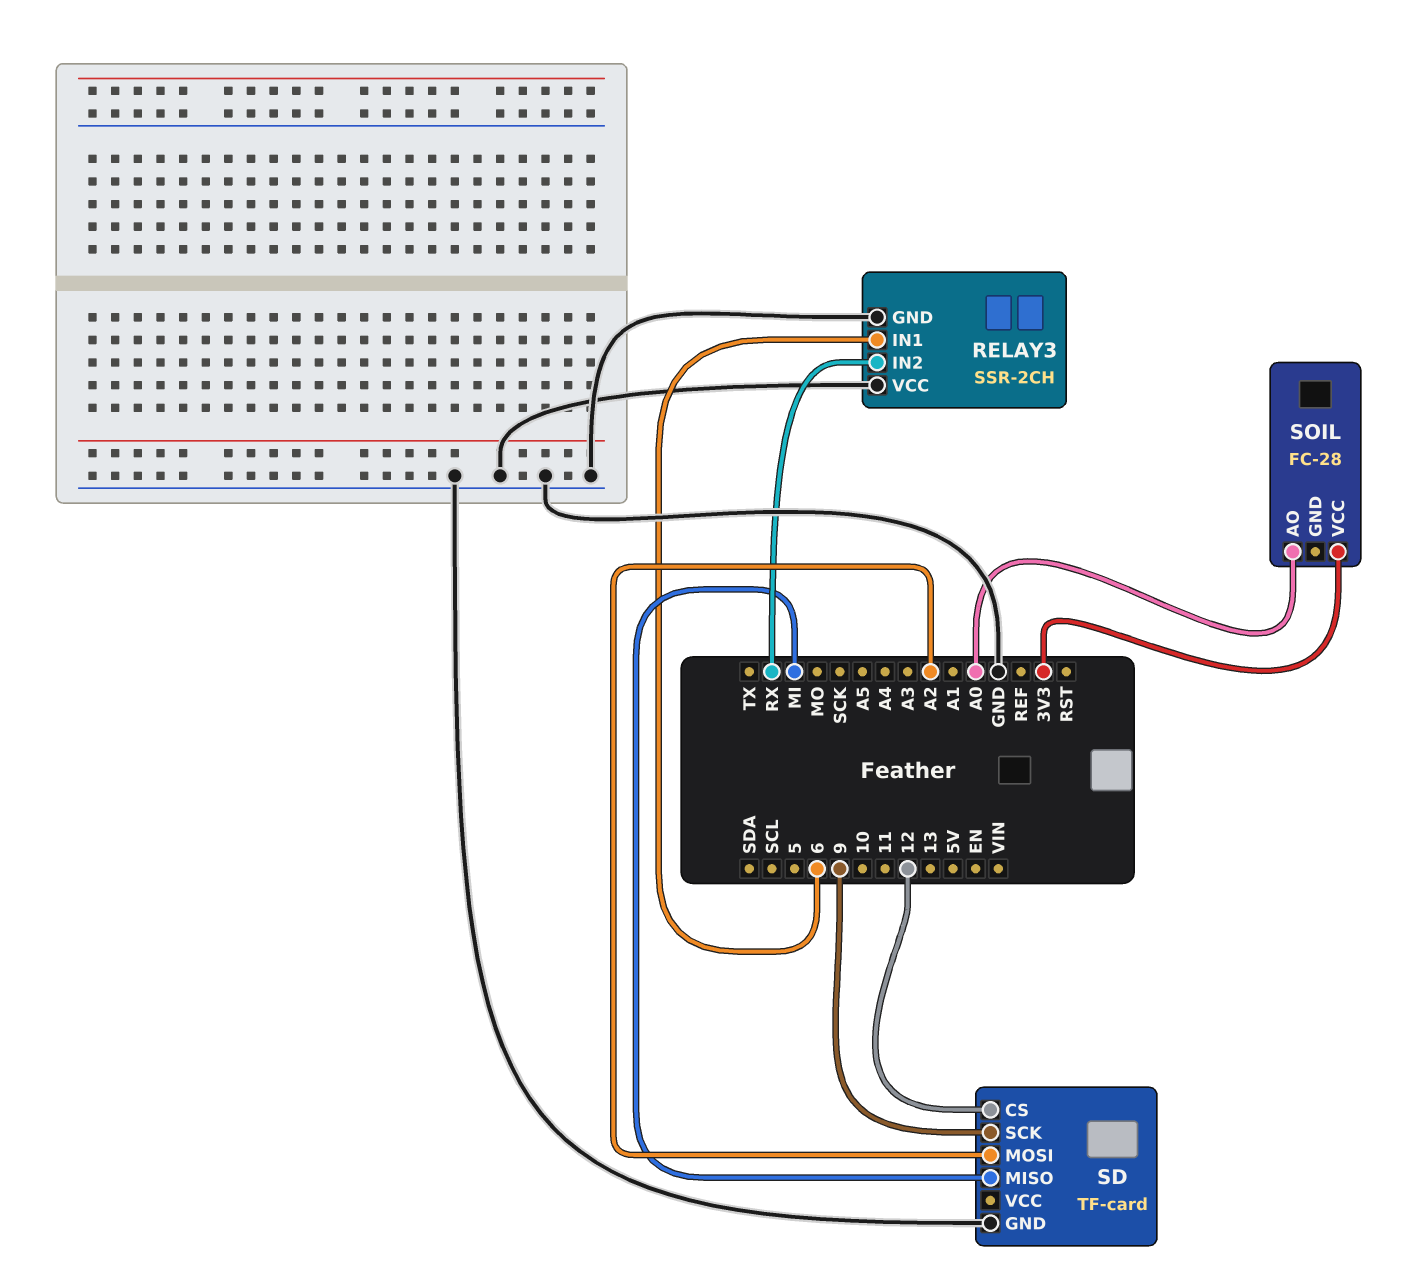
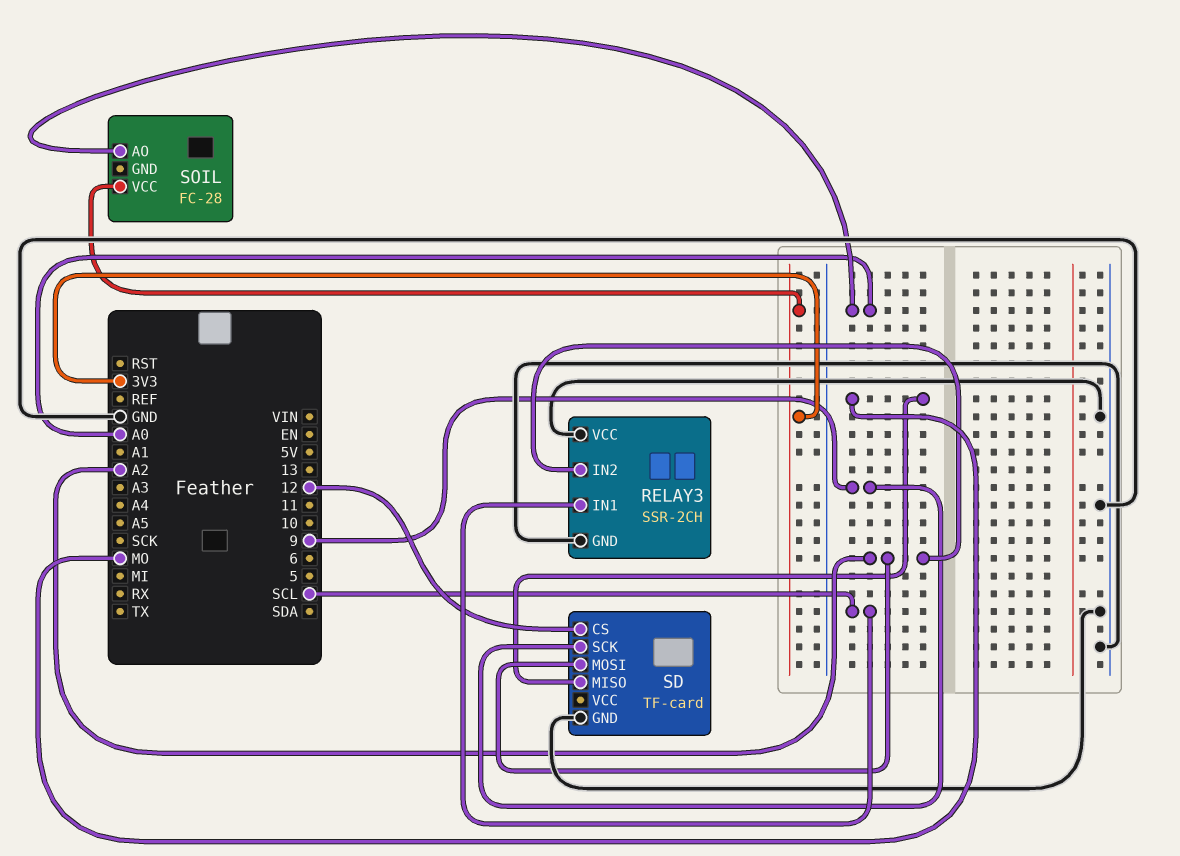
RELAY3 pin IN1: 6 -> SCL
RELAY3 pin IN2: RX -> A2
SD pin MISO: MI -> MO

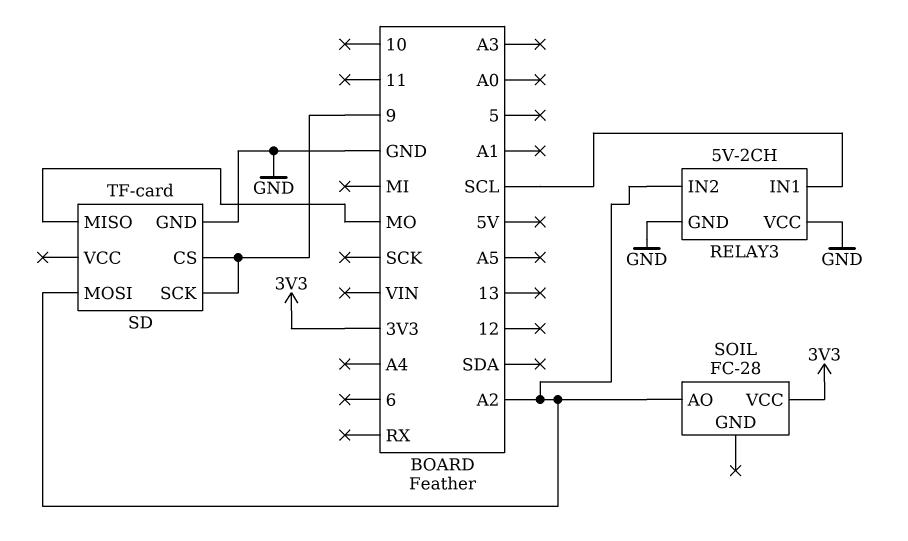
RELAY3: SSR-2CH -> 5V-2CH
SD pin CS: 12 -> 9
SOIL pin AO: A0 -> A2

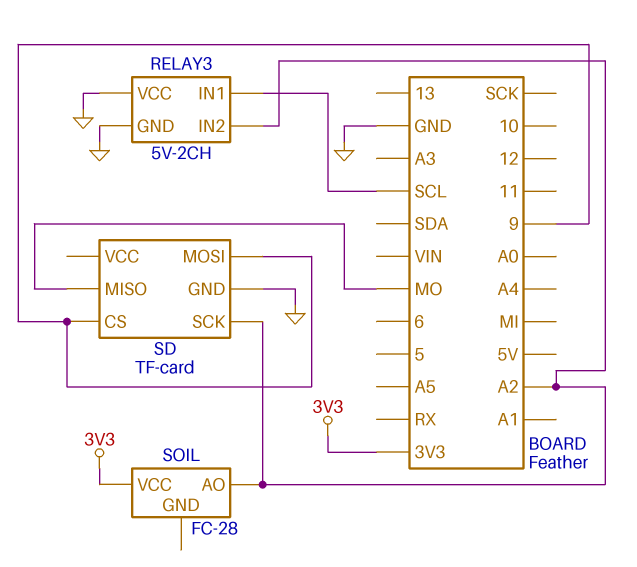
SD pin MOSI: A2 -> 9
SD pin SCK: 9 -> A2

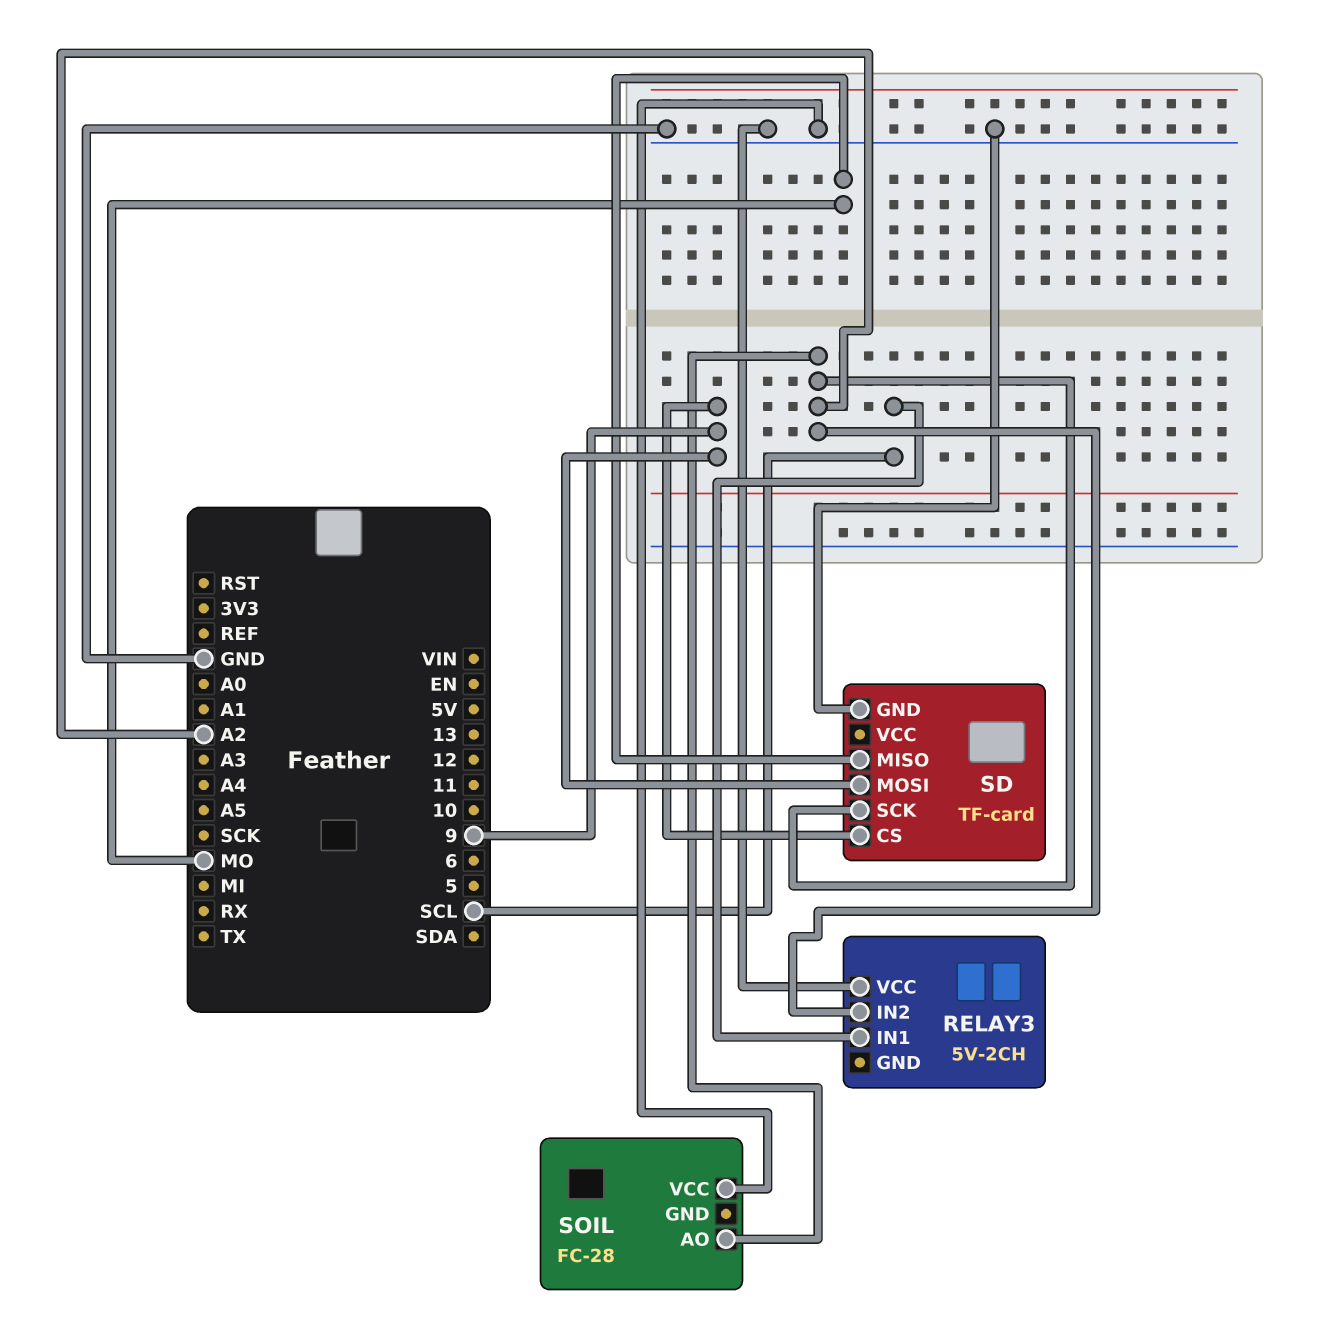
RELAY3 pin GND: GND -> none
SOIL pin VCC: 3V3 -> GND

